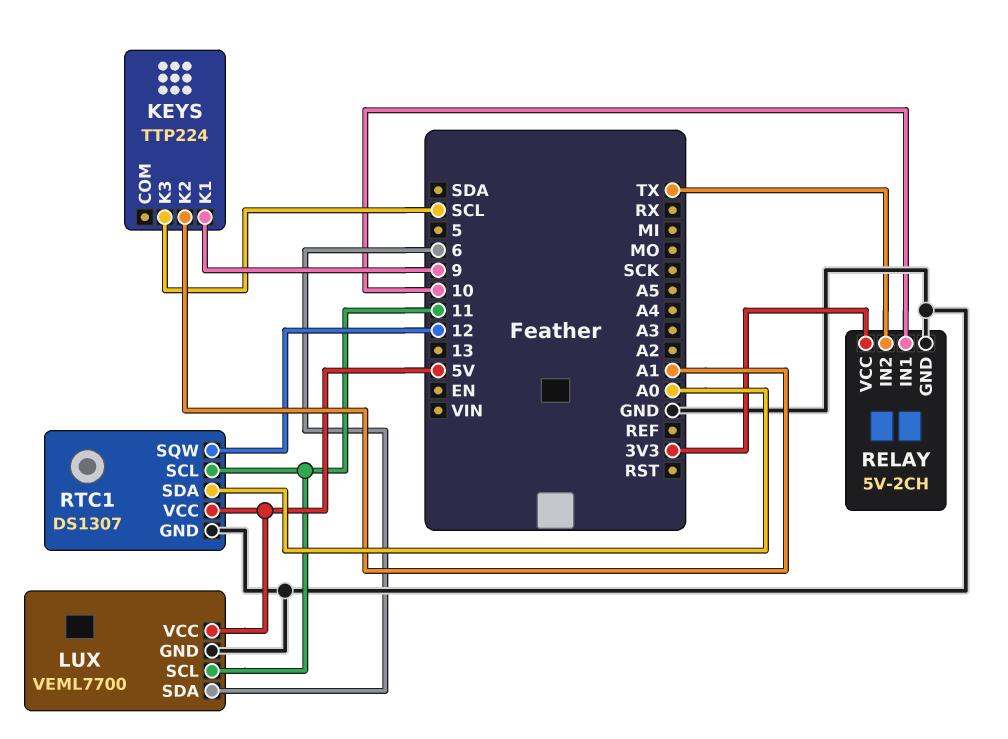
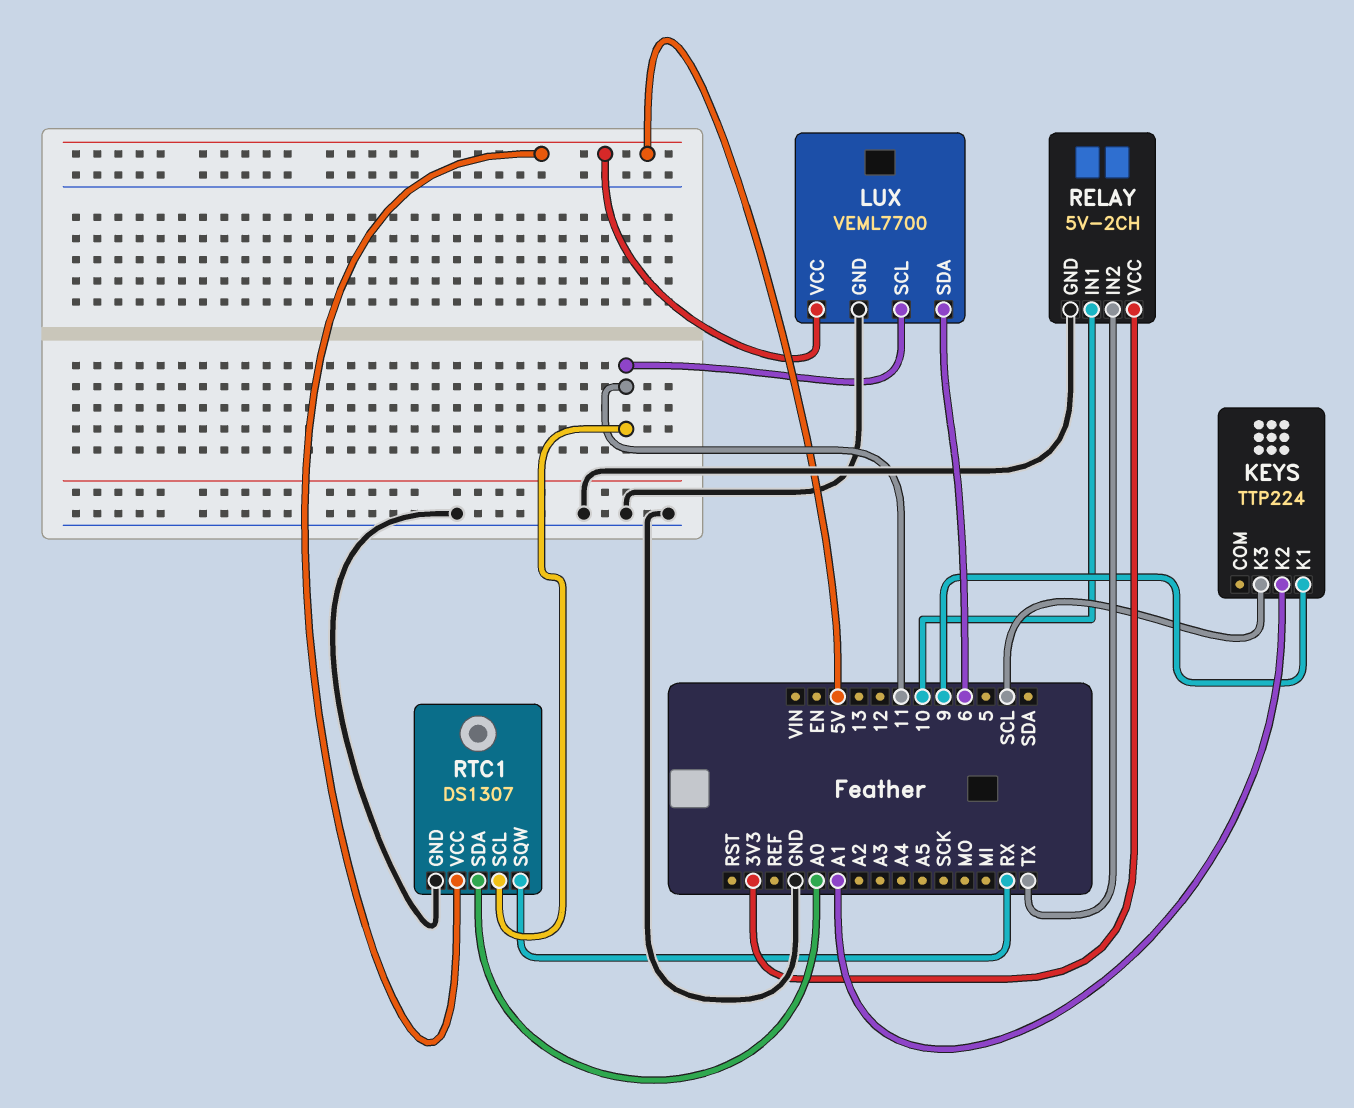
RTC1 pin SQW: 12 -> RX

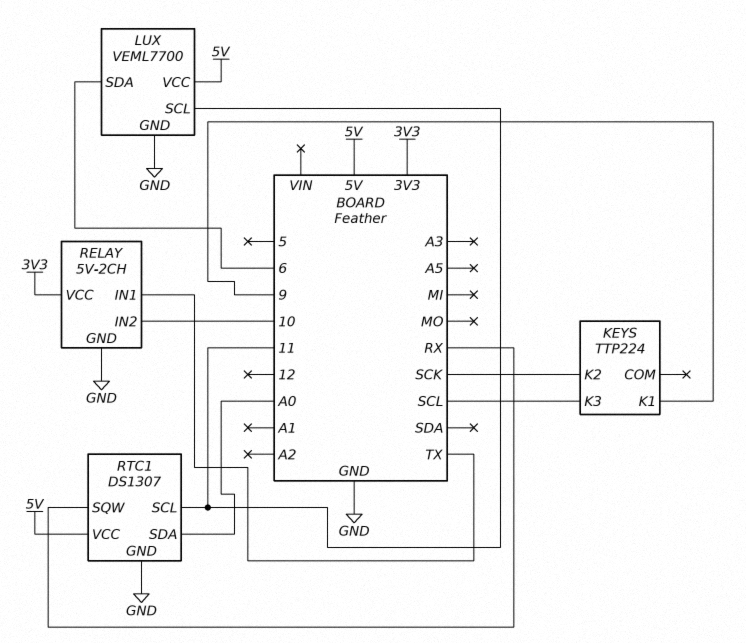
KEYS pin K2: A1 -> SCK
RELAY pin IN1: 10 -> TX
RELAY pin IN2: TX -> 10

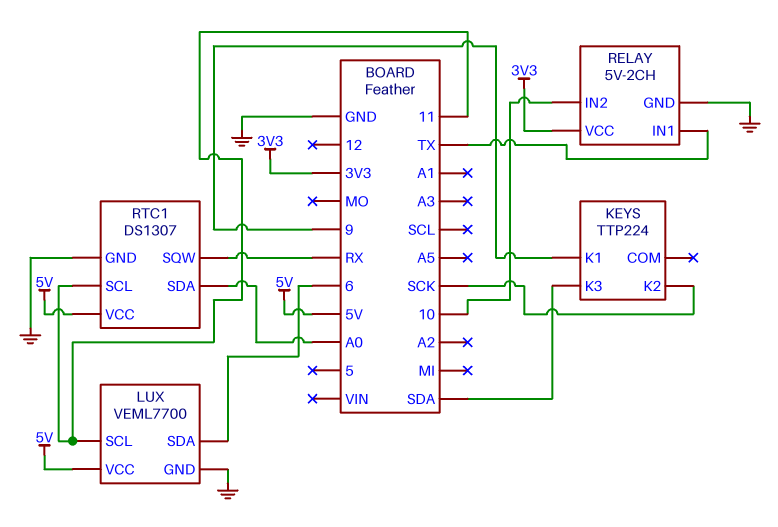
KEYS pin K3: SCL -> SDA

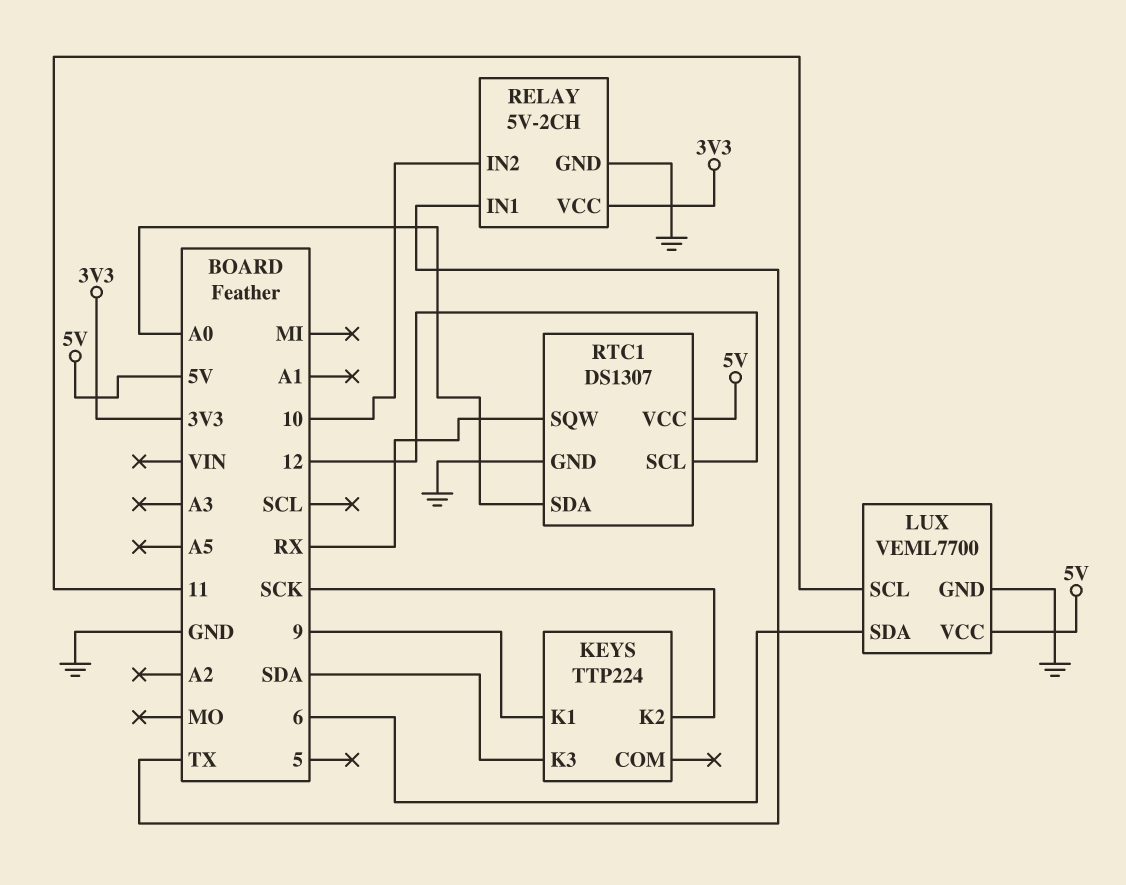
RTC1 pin SCL: 11 -> 12

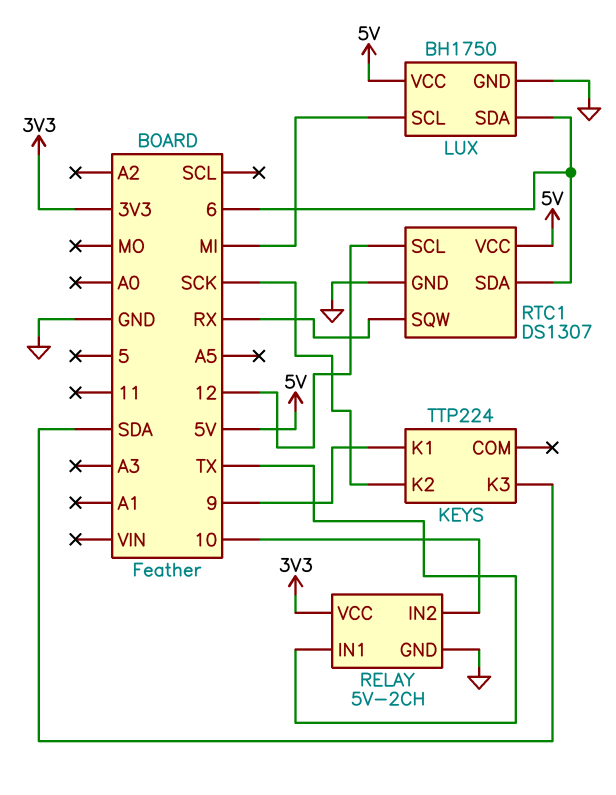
LUX: VEML7700 -> BH1750
LUX pin SCL: 11 -> MI
RTC1 pin SDA: A0 -> 6

